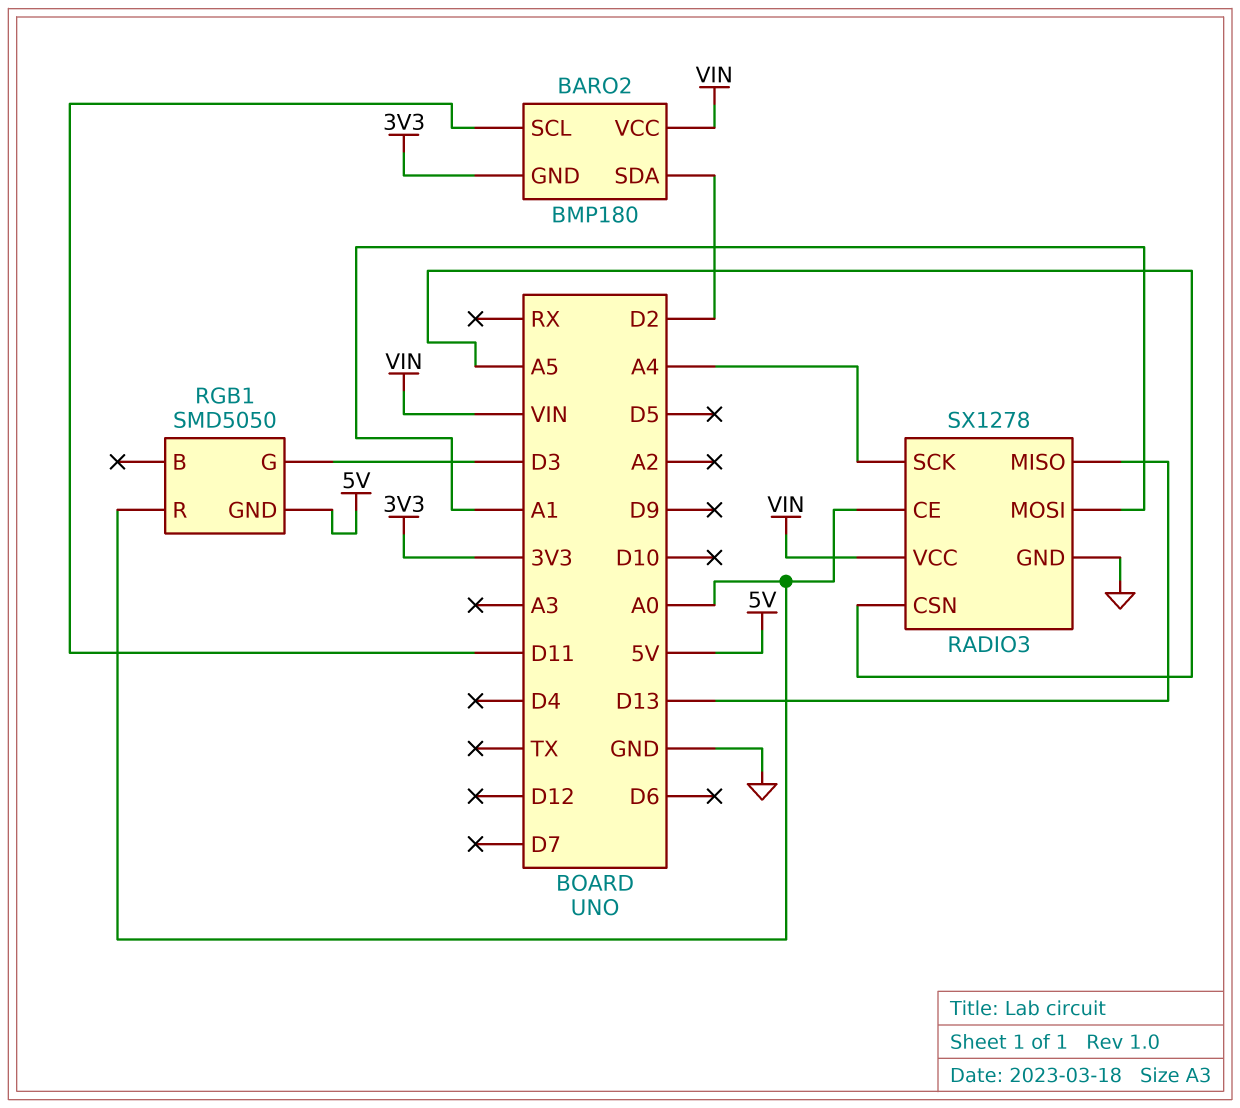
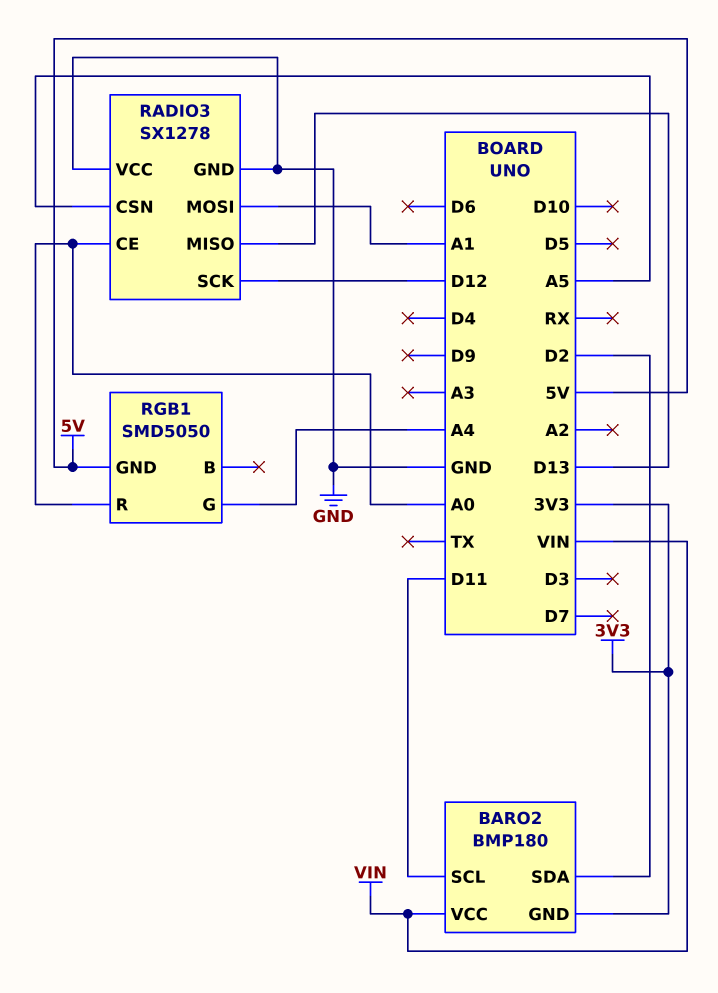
RADIO3 pin SCK: A4 -> D12
RADIO3 pin VCC: VIN -> GND
RGB1 pin G: D3 -> A4

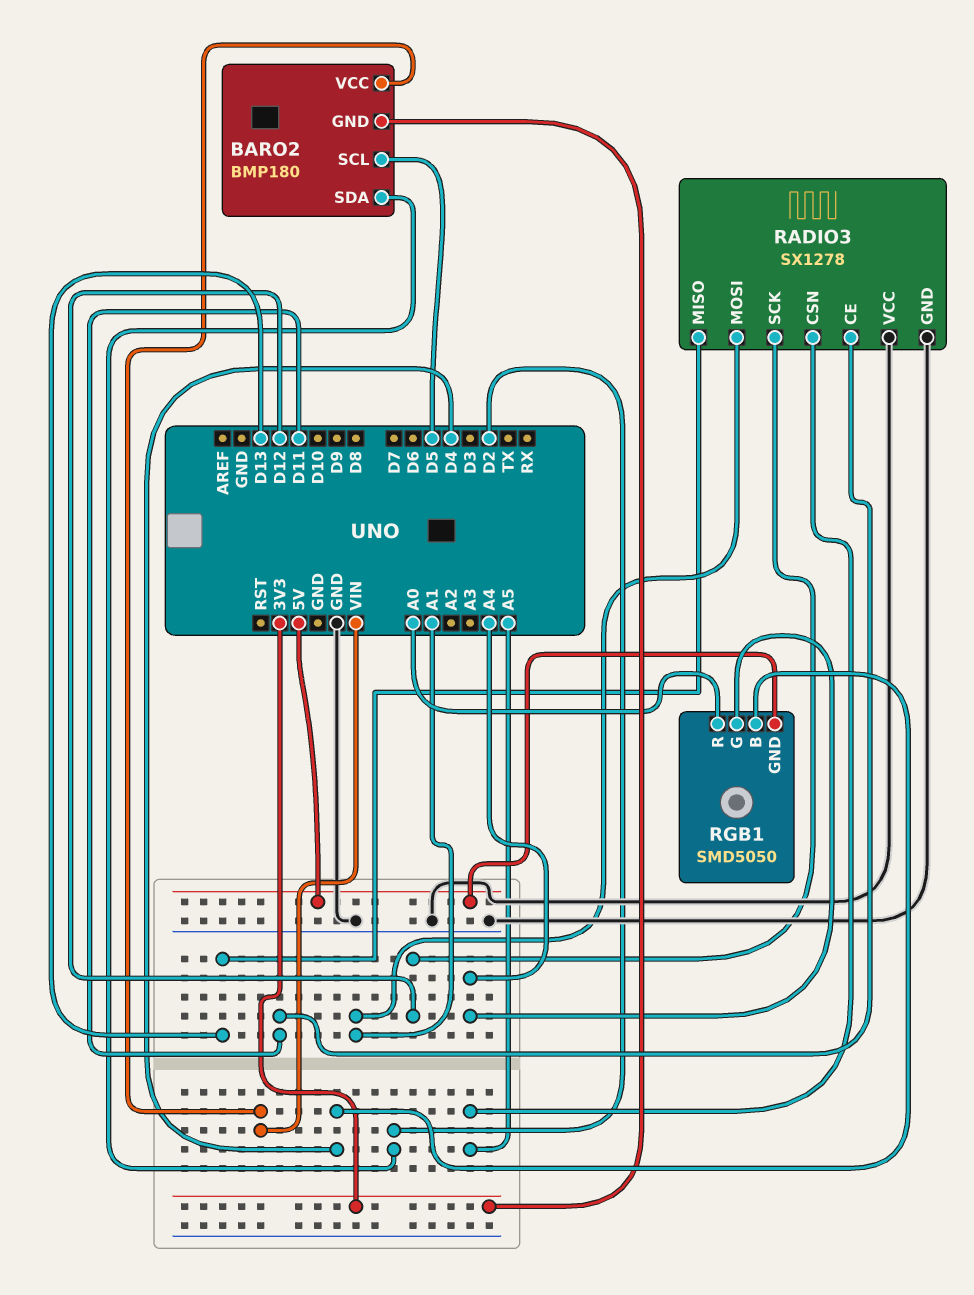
BARO2 pin SCL: D11 -> D5
RADIO3 pin CE: A0 -> D11
RGB1 pin B: none -> D4

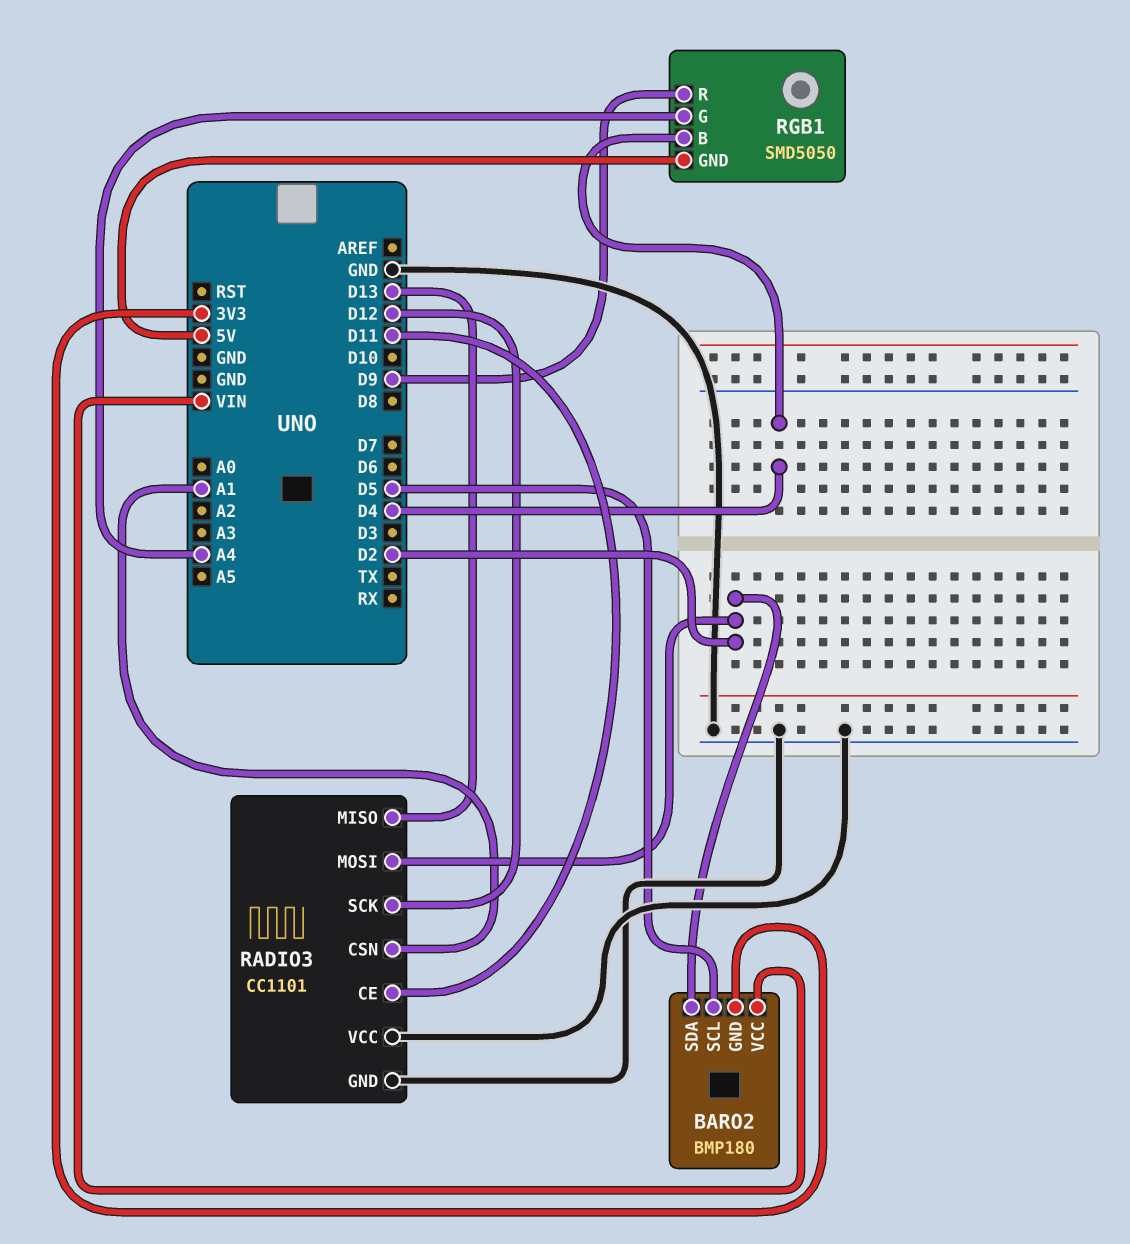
RADIO3: SX1278 -> CC1101
RADIO3 pin CSN: A5 -> A1
RADIO3 pin MOSI: A1 -> D2
RGB1 pin R: A0 -> D9

